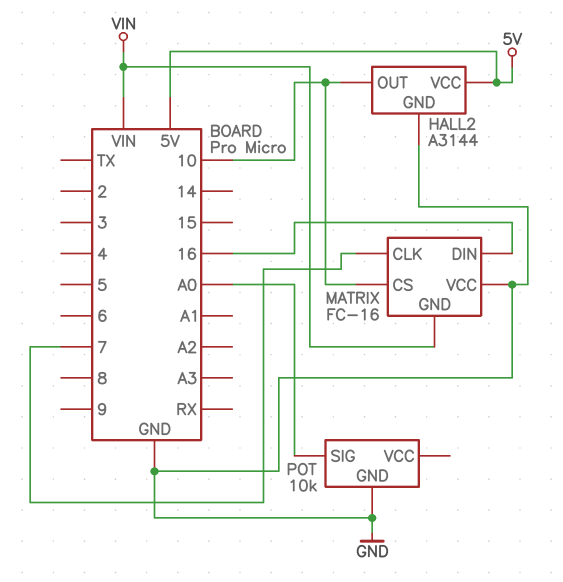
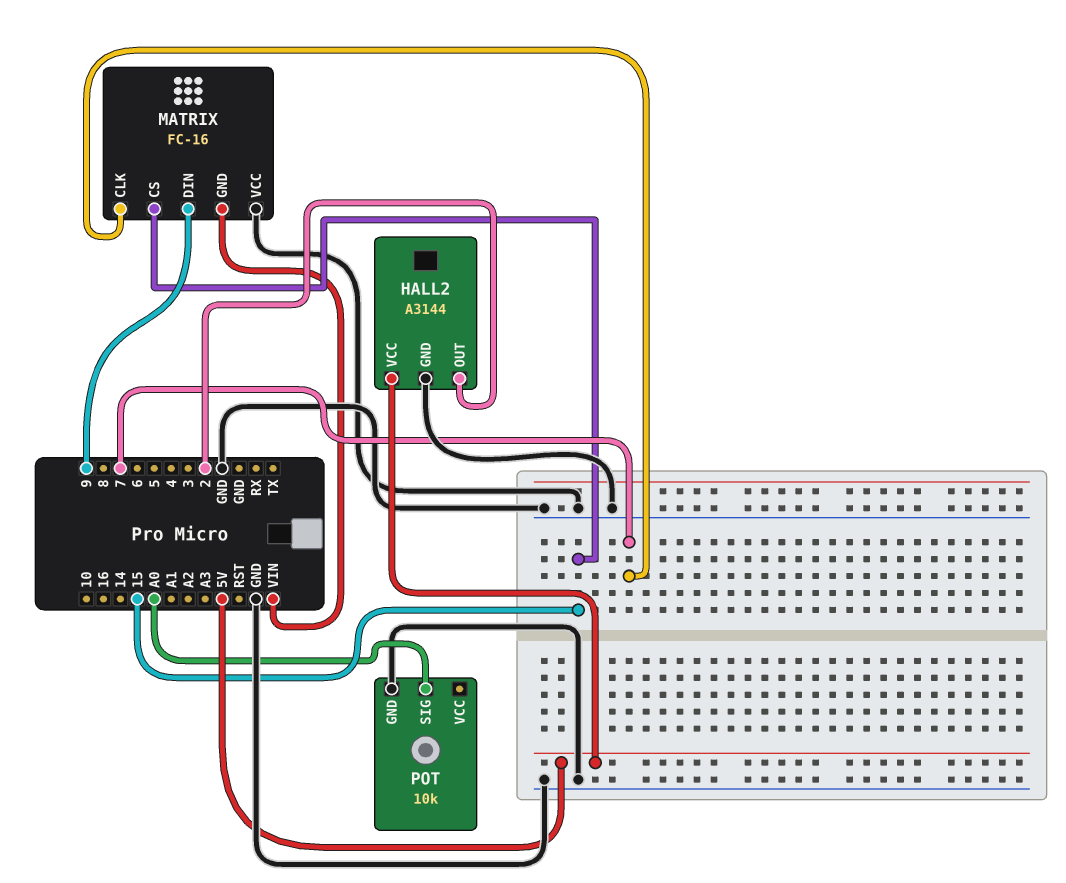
HALL2 pin OUT: 10 -> 2
MATRIX pin CS: 10 -> 15
MATRIX pin DIN: 16 -> 9

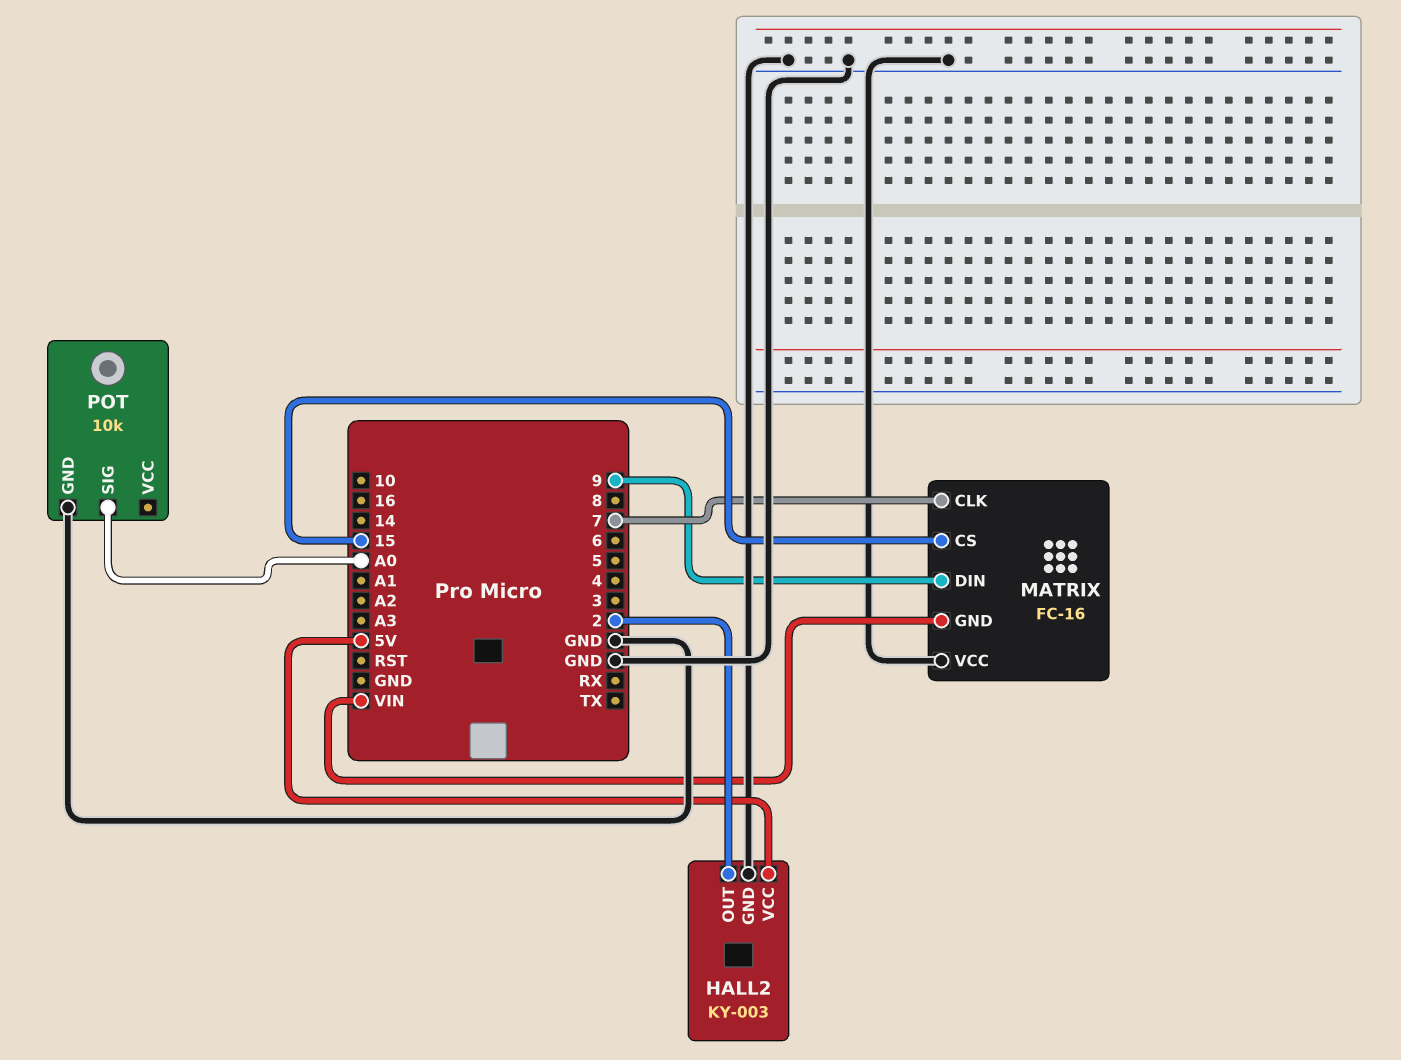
HALL2: A3144 -> KY-003

